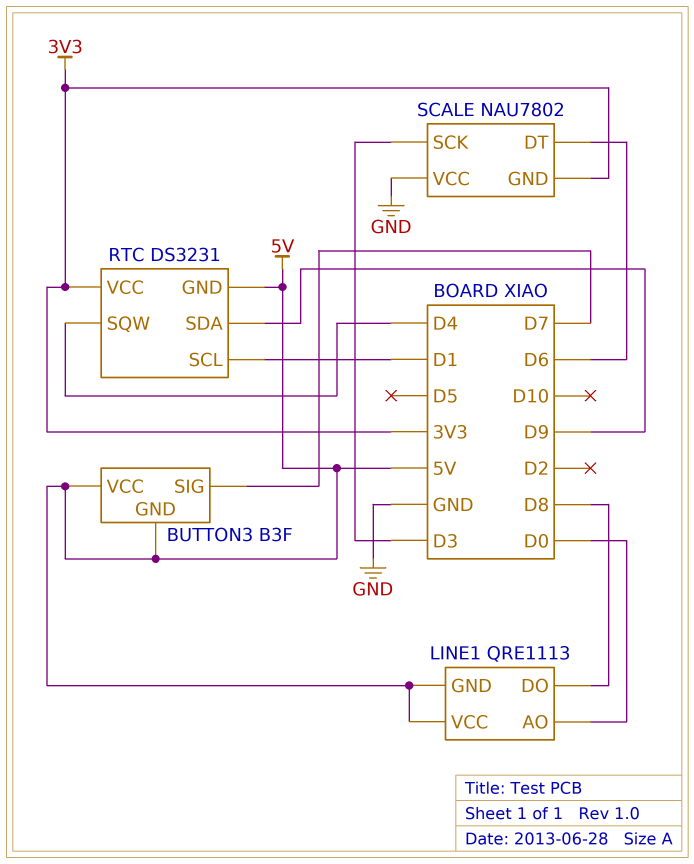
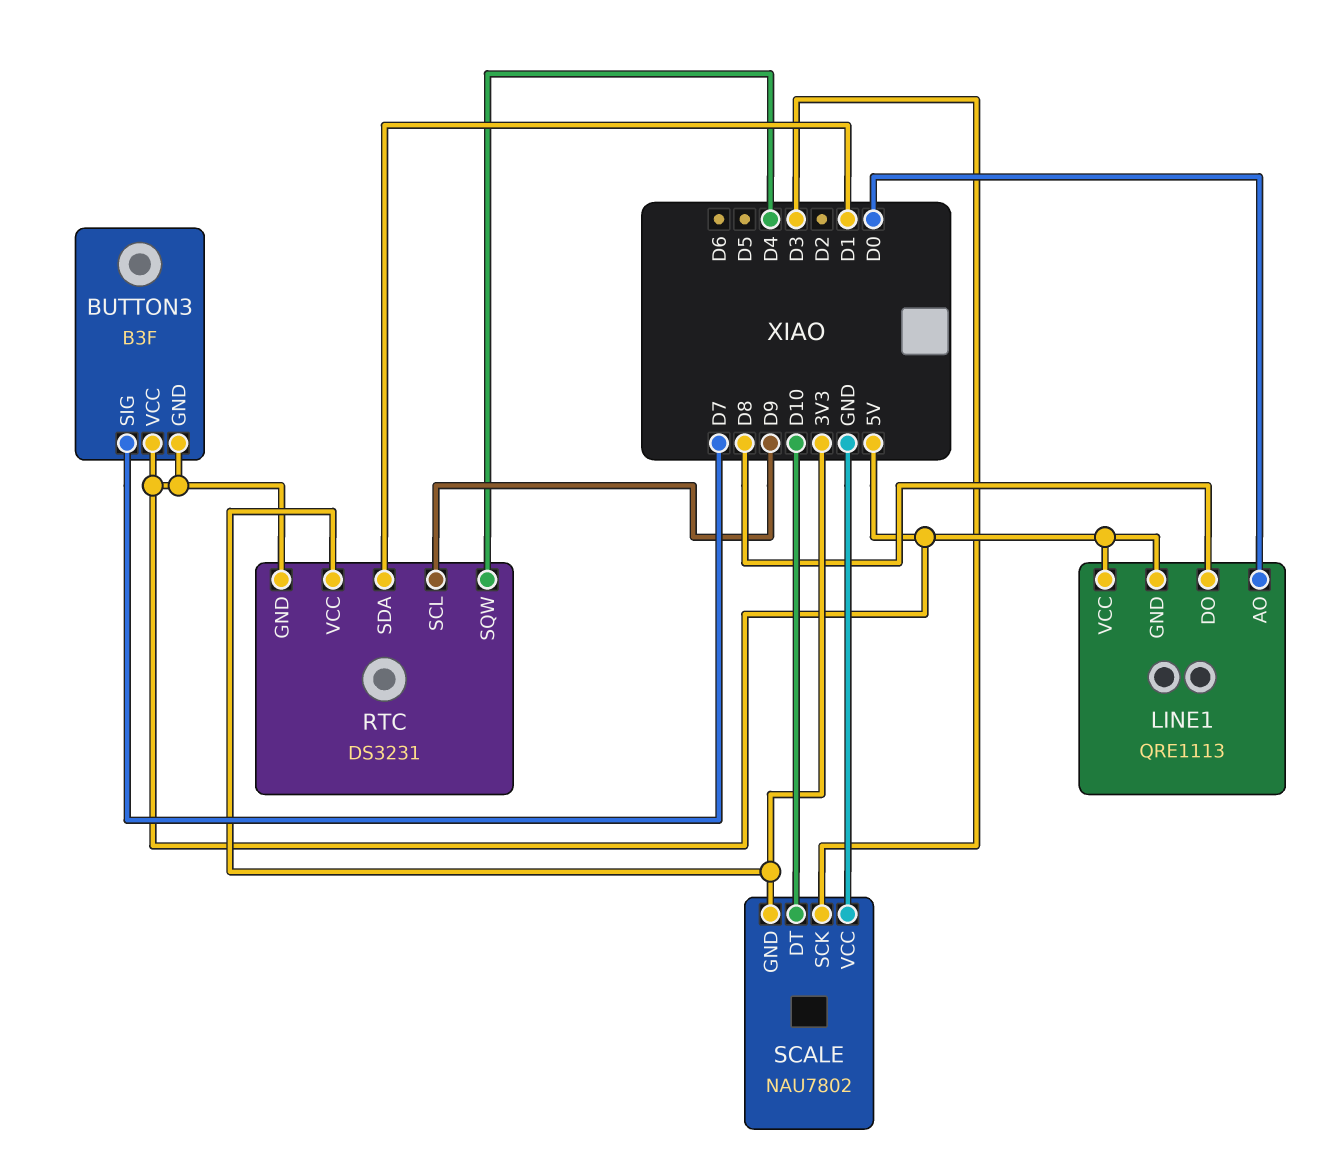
RTC pin SCL: D1 -> D9
RTC pin SDA: D9 -> D1
SCALE pin DT: D6 -> D10

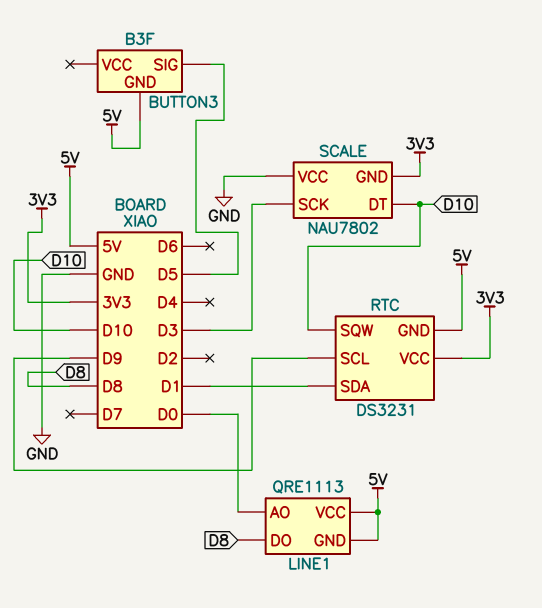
BUTTON3 pin SIG: D7 -> D5
BUTTON3 pin VCC: 5V -> none
RTC pin SQW: D4 -> D10

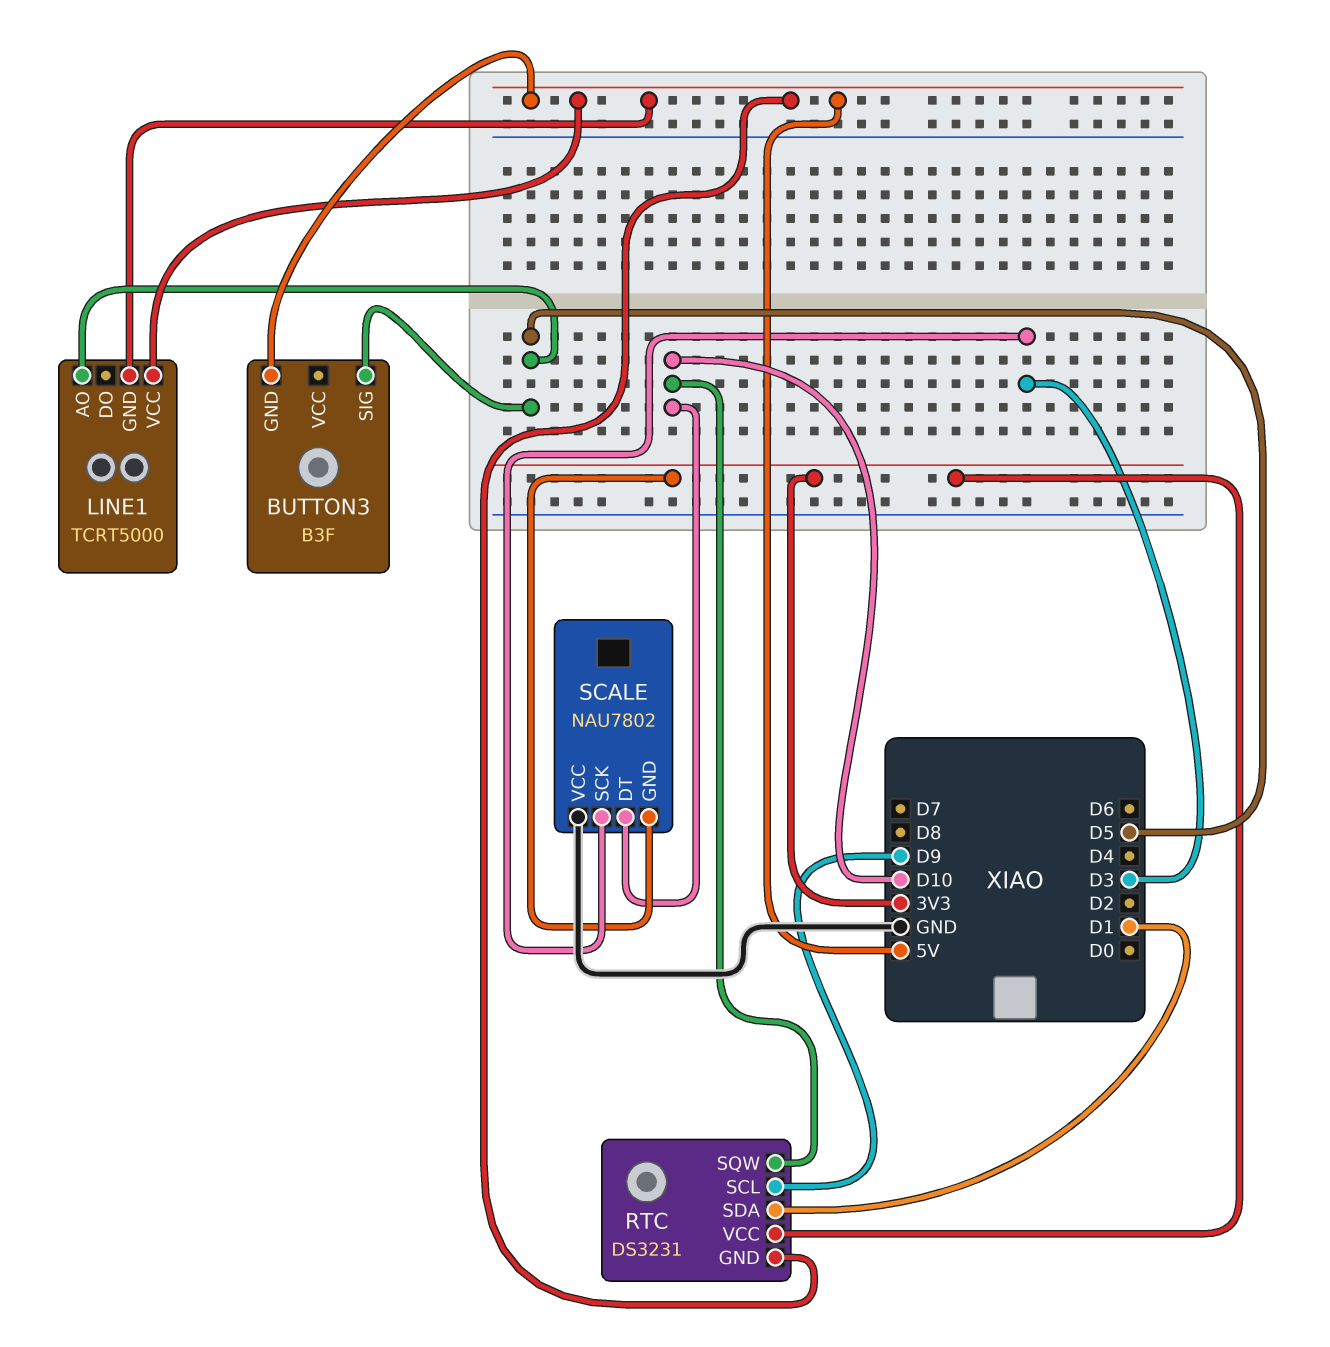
LINE1: QRE1113 -> TCRT5000
LINE1 pin AO: D0 -> D5
LINE1 pin DO: D8 -> none

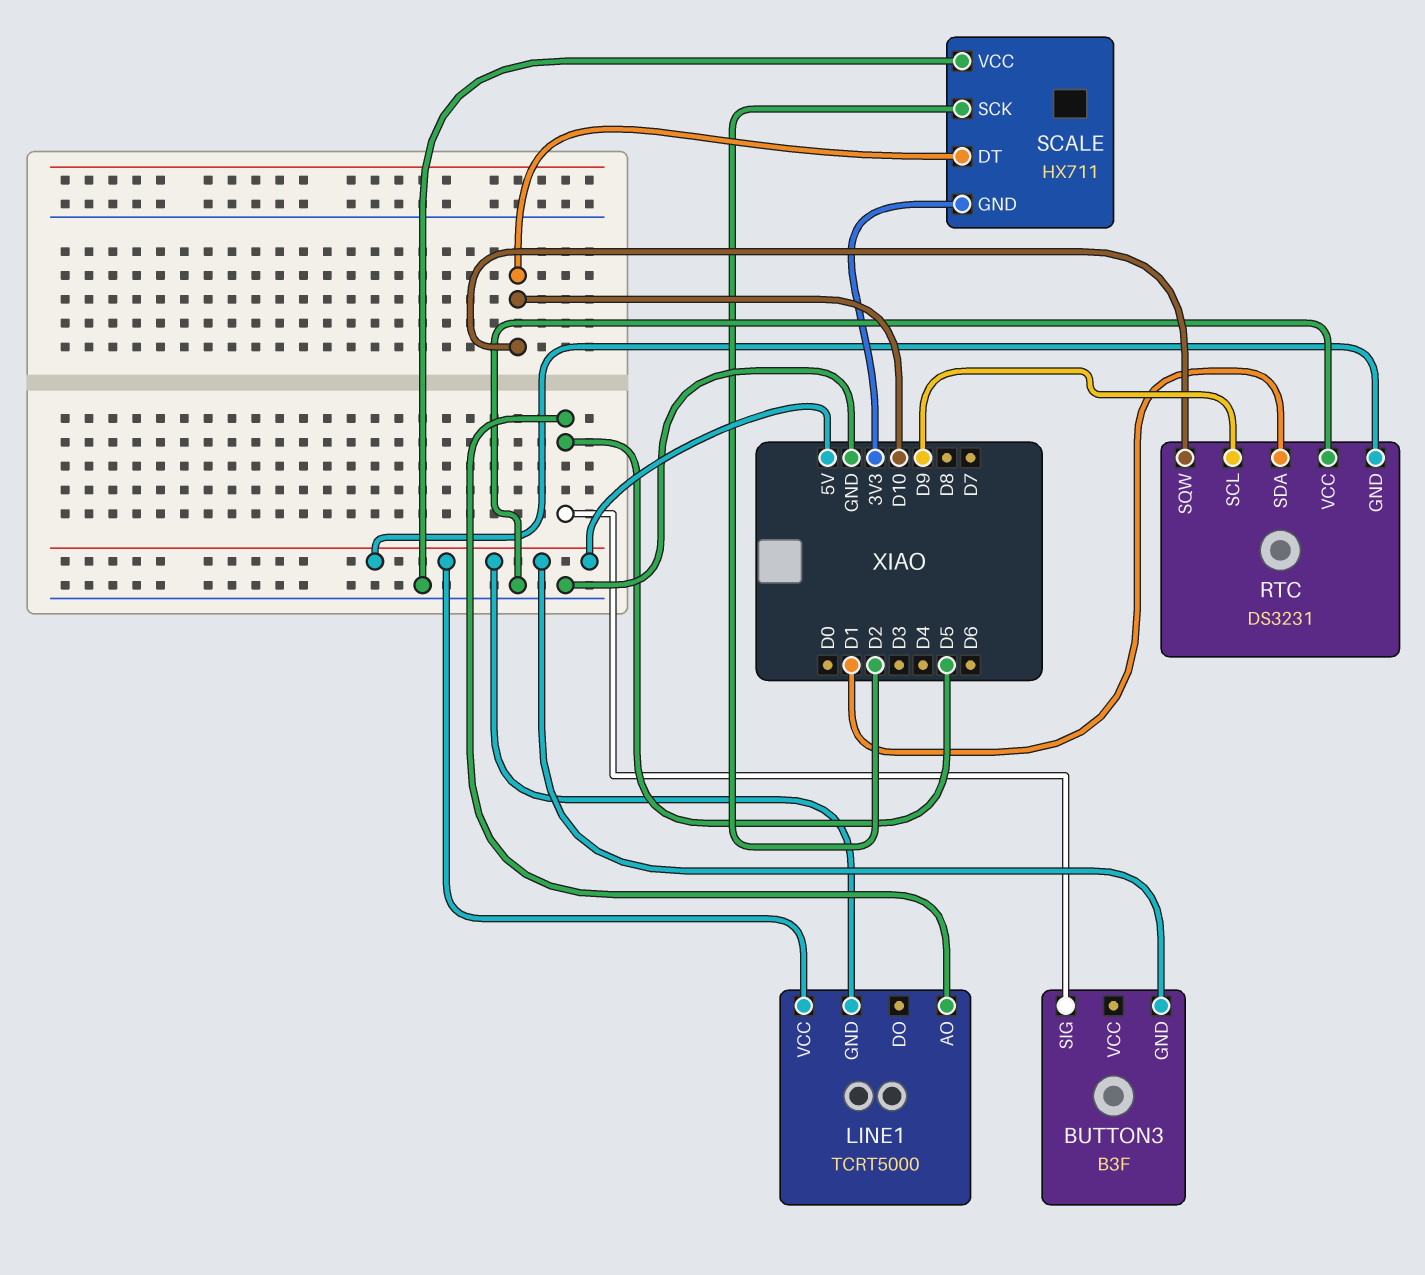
RTC pin VCC: 3V3 -> GND
SCALE: NAU7802 -> HX711
SCALE pin SCK: D3 -> D2

